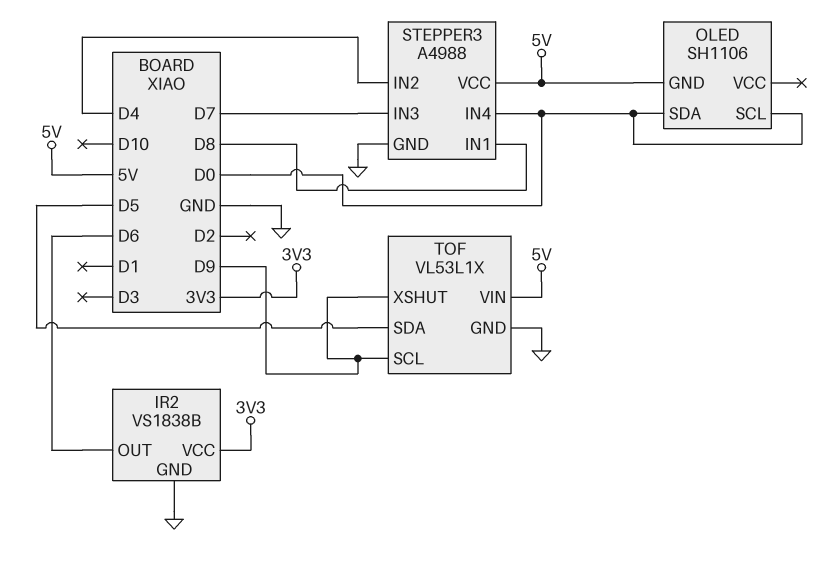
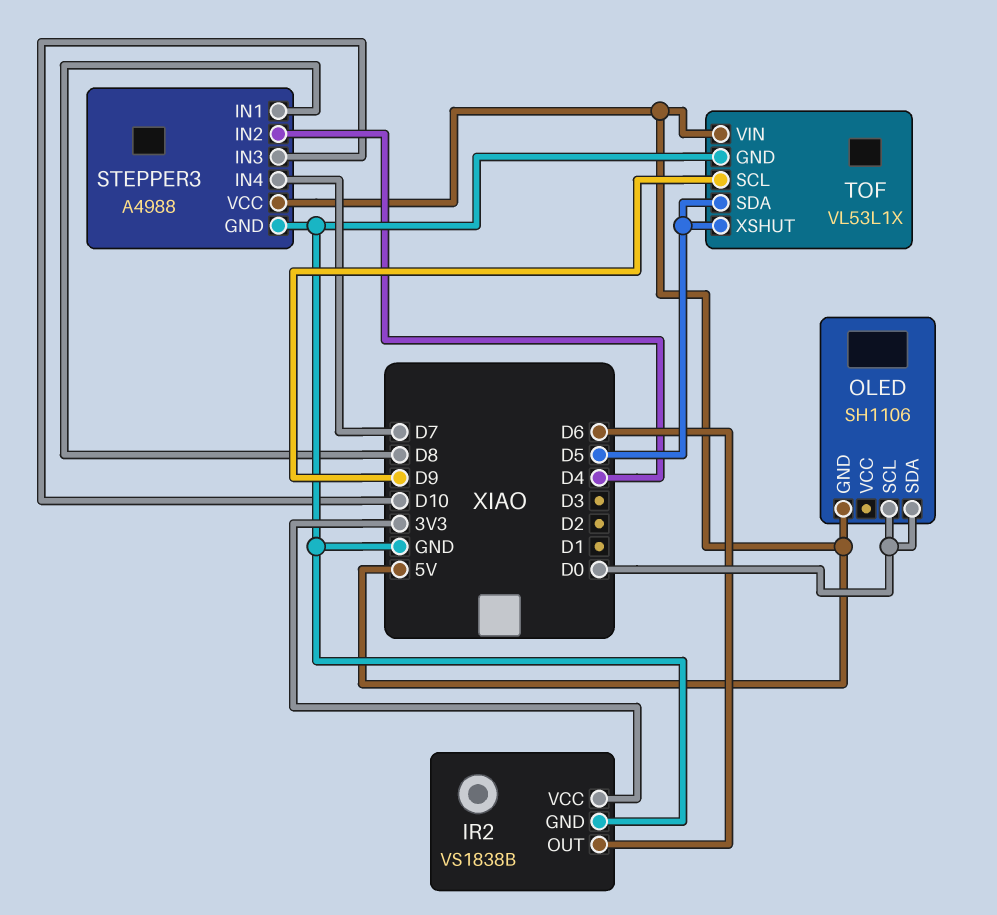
STEPPER3 pin IN3: D7 -> D10
STEPPER3 pin IN4: D0 -> D7
TOF pin XSHUT: D9 -> D5

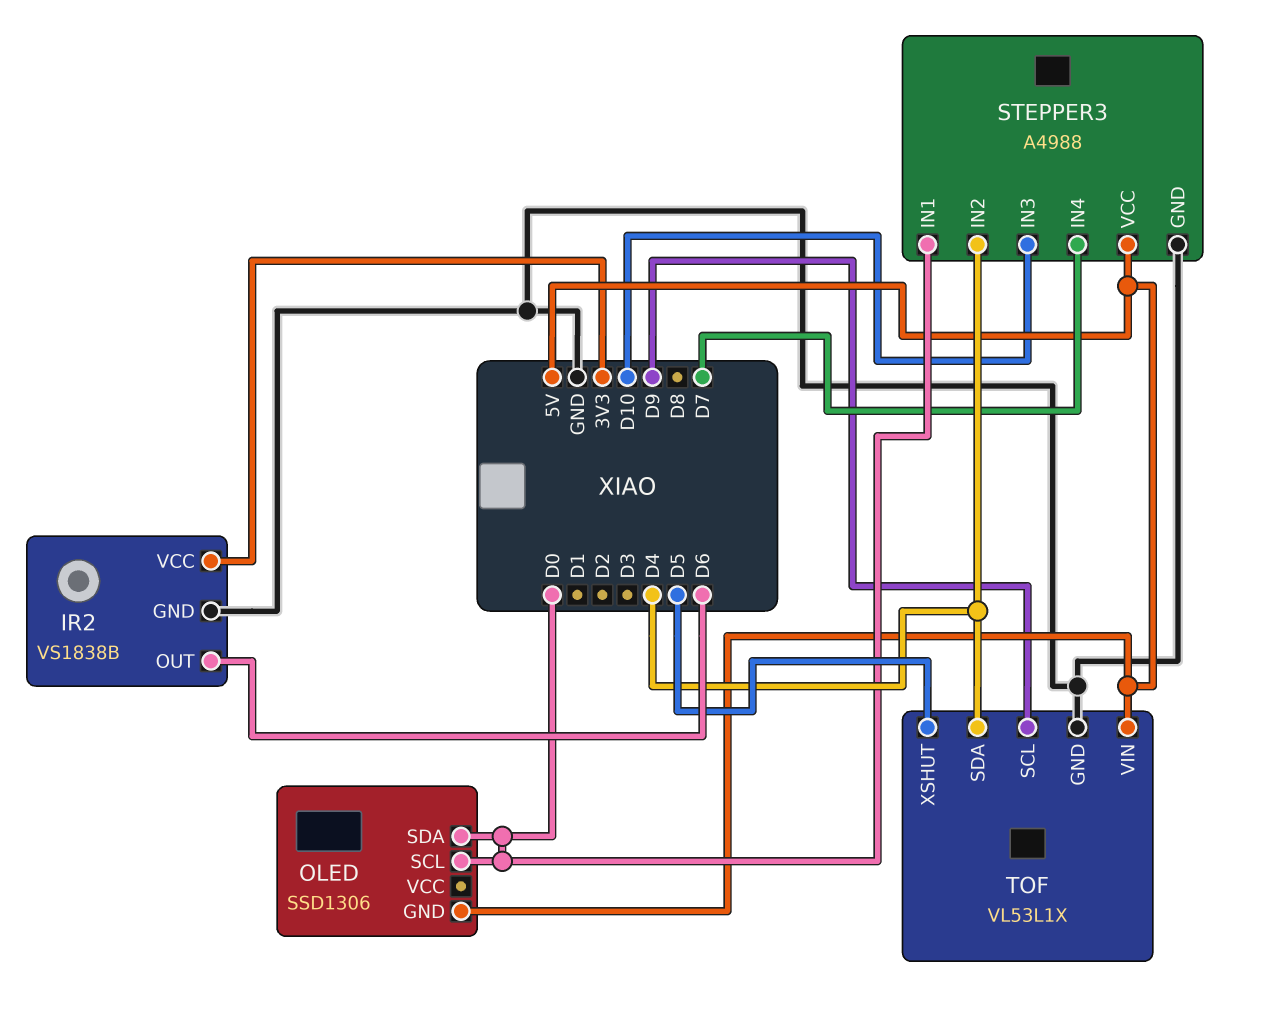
OLED: SH1106 -> SSD1306
STEPPER3 pin IN1: D8 -> D0
TOF pin SDA: D5 -> D4

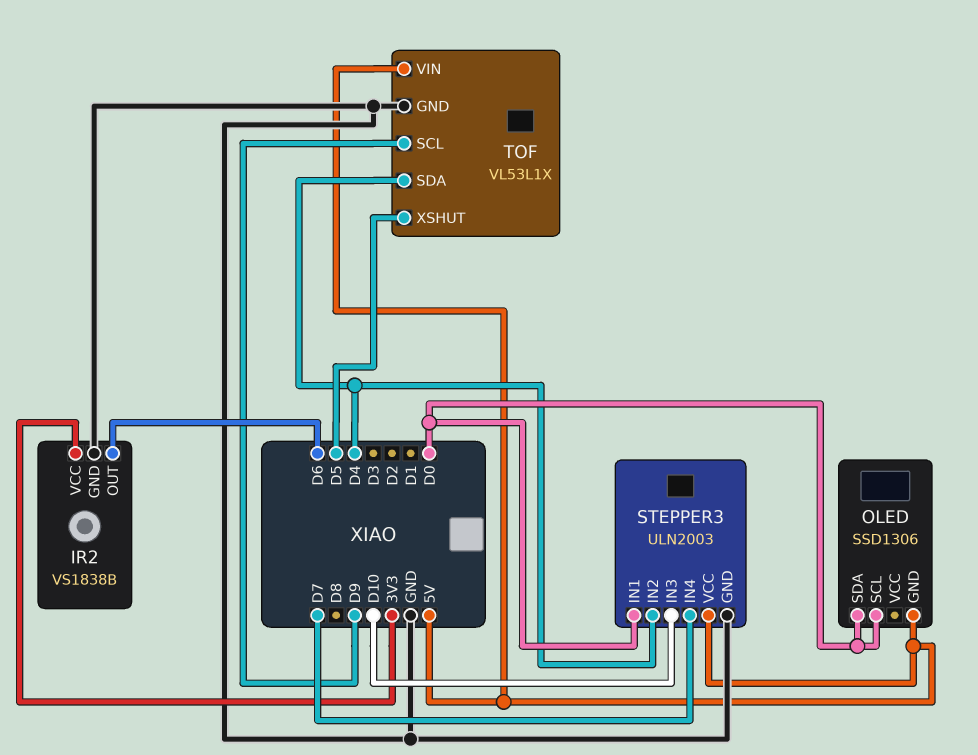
STEPPER3: A4988 -> ULN2003

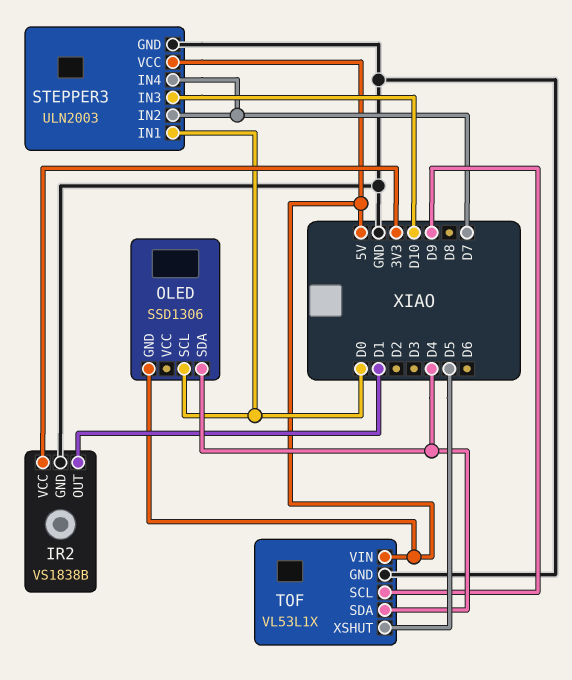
IR2 pin OUT: D6 -> D1
OLED pin SDA: D0 -> D4
STEPPER3 pin IN2: D4 -> D7

